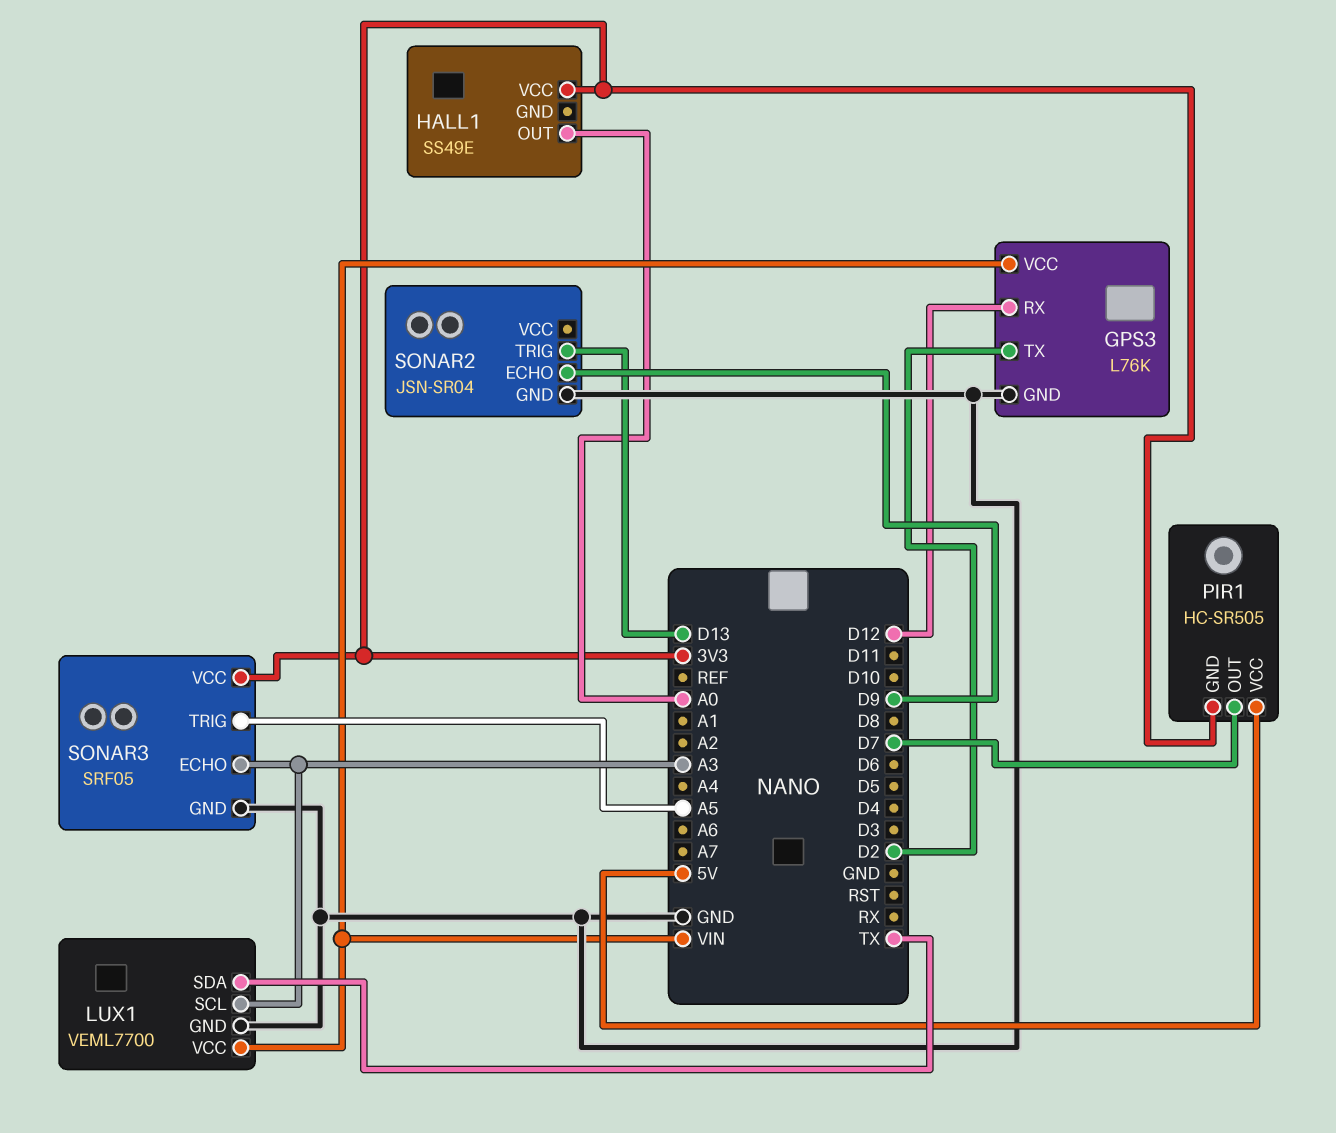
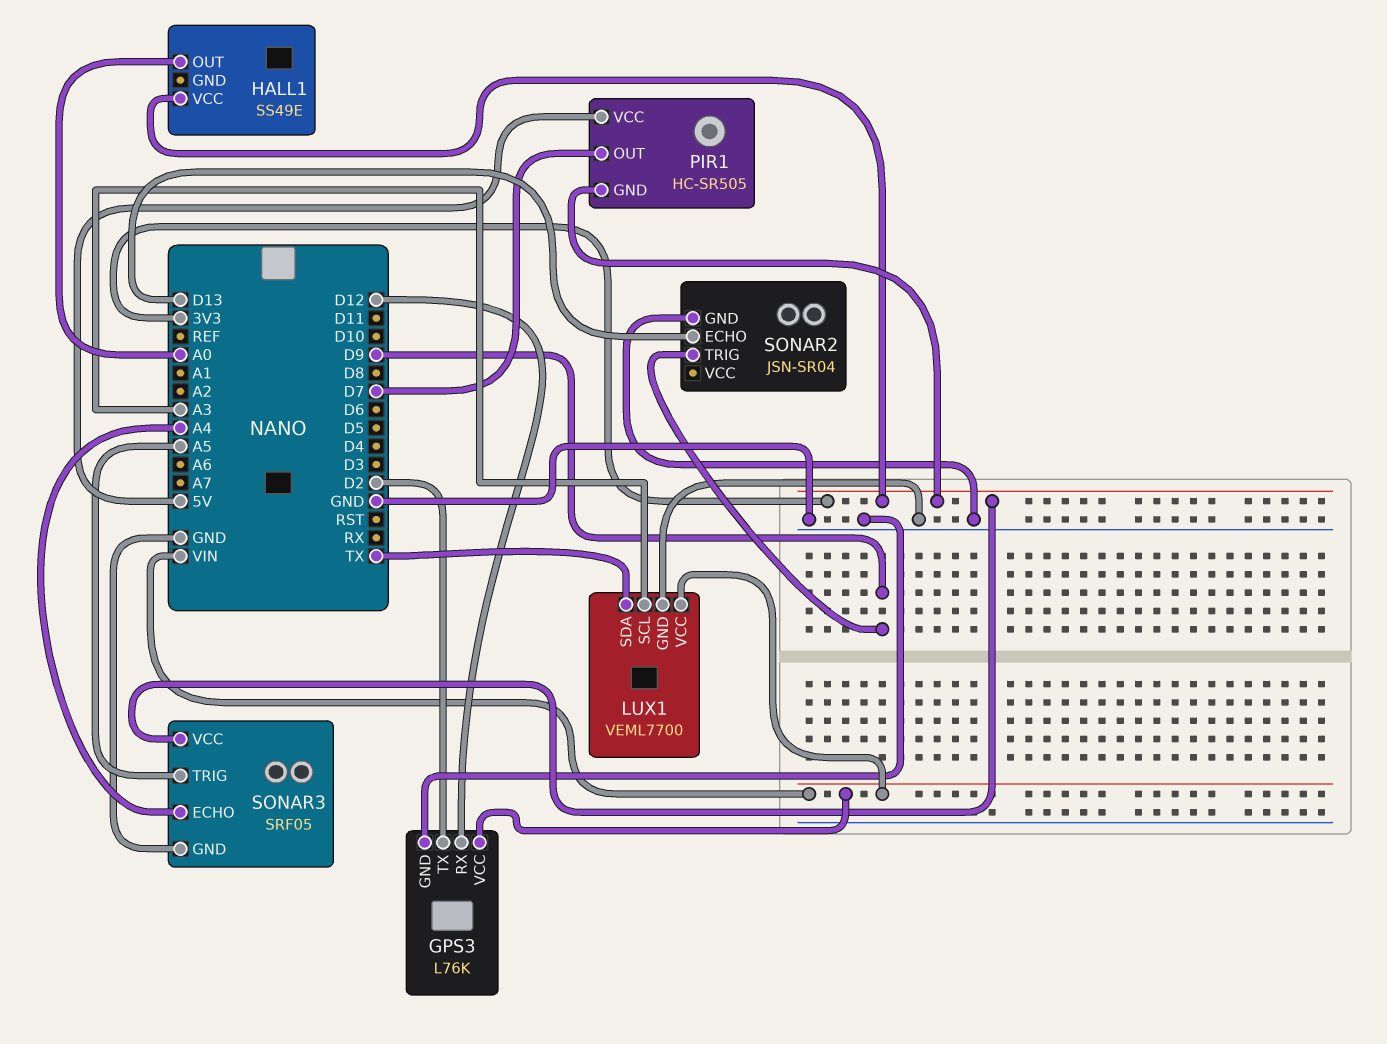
SONAR2 pin ECHO: D9 -> D13
SONAR2 pin TRIG: D13 -> D9
SONAR3 pin ECHO: A3 -> A4

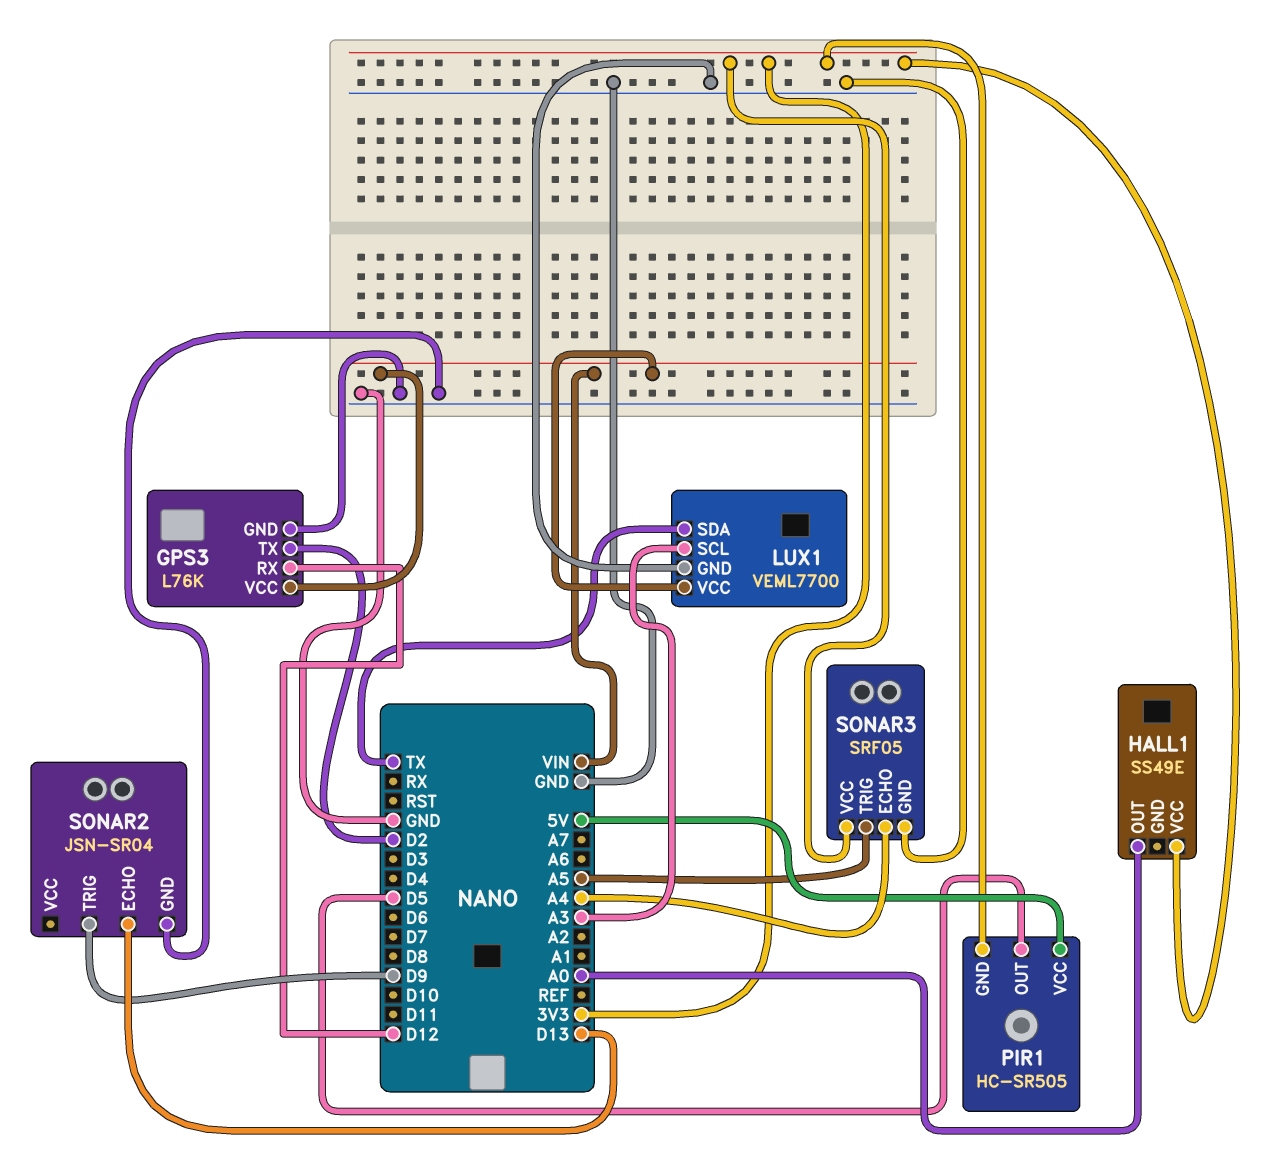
PIR1 pin OUT: D7 -> D5

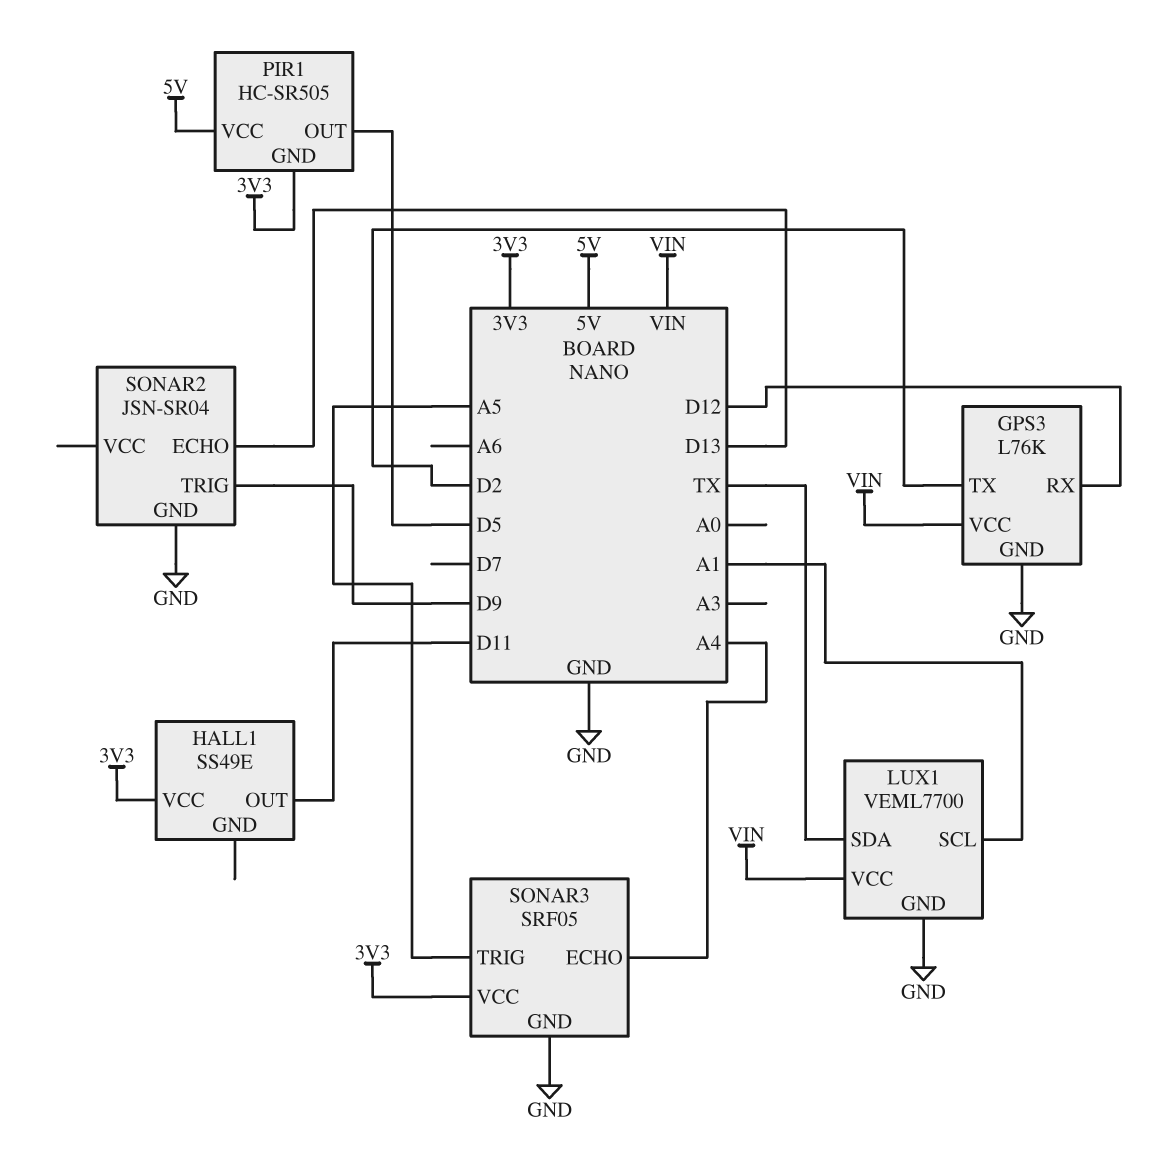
HALL1 pin OUT: A0 -> D11
LUX1 pin SCL: A3 -> A1

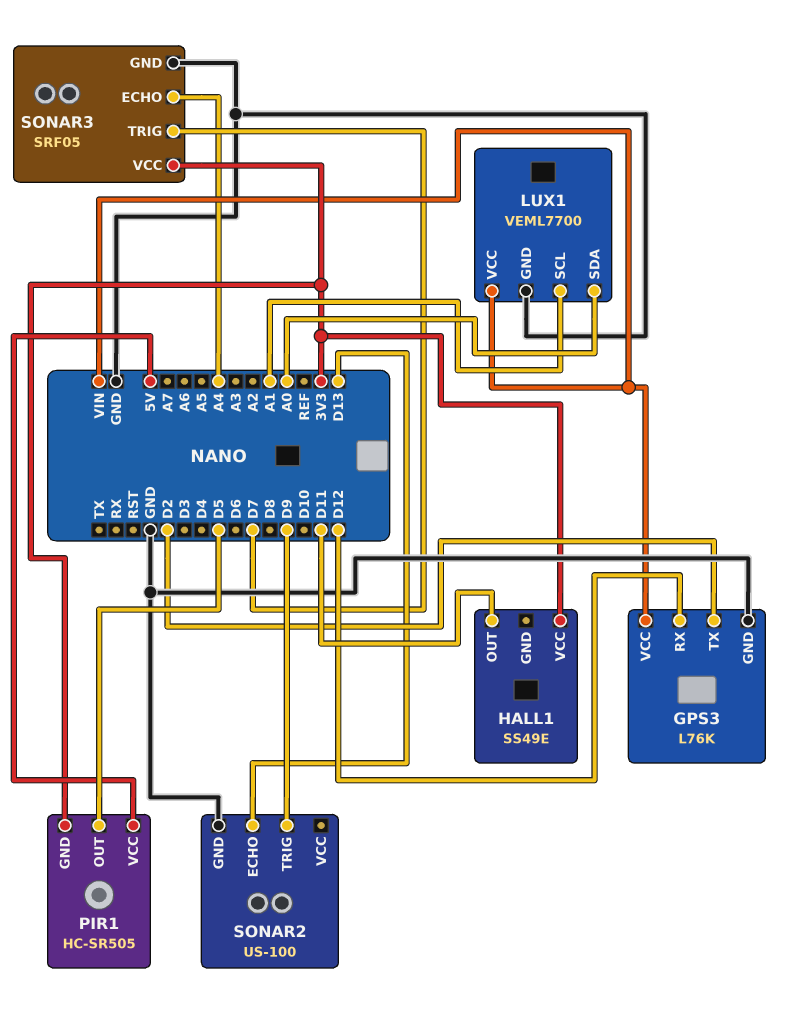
LUX1 pin SDA: TX -> A0
SONAR2: JSN-SR04 -> US-100
SONAR3 pin TRIG: A5 -> D7

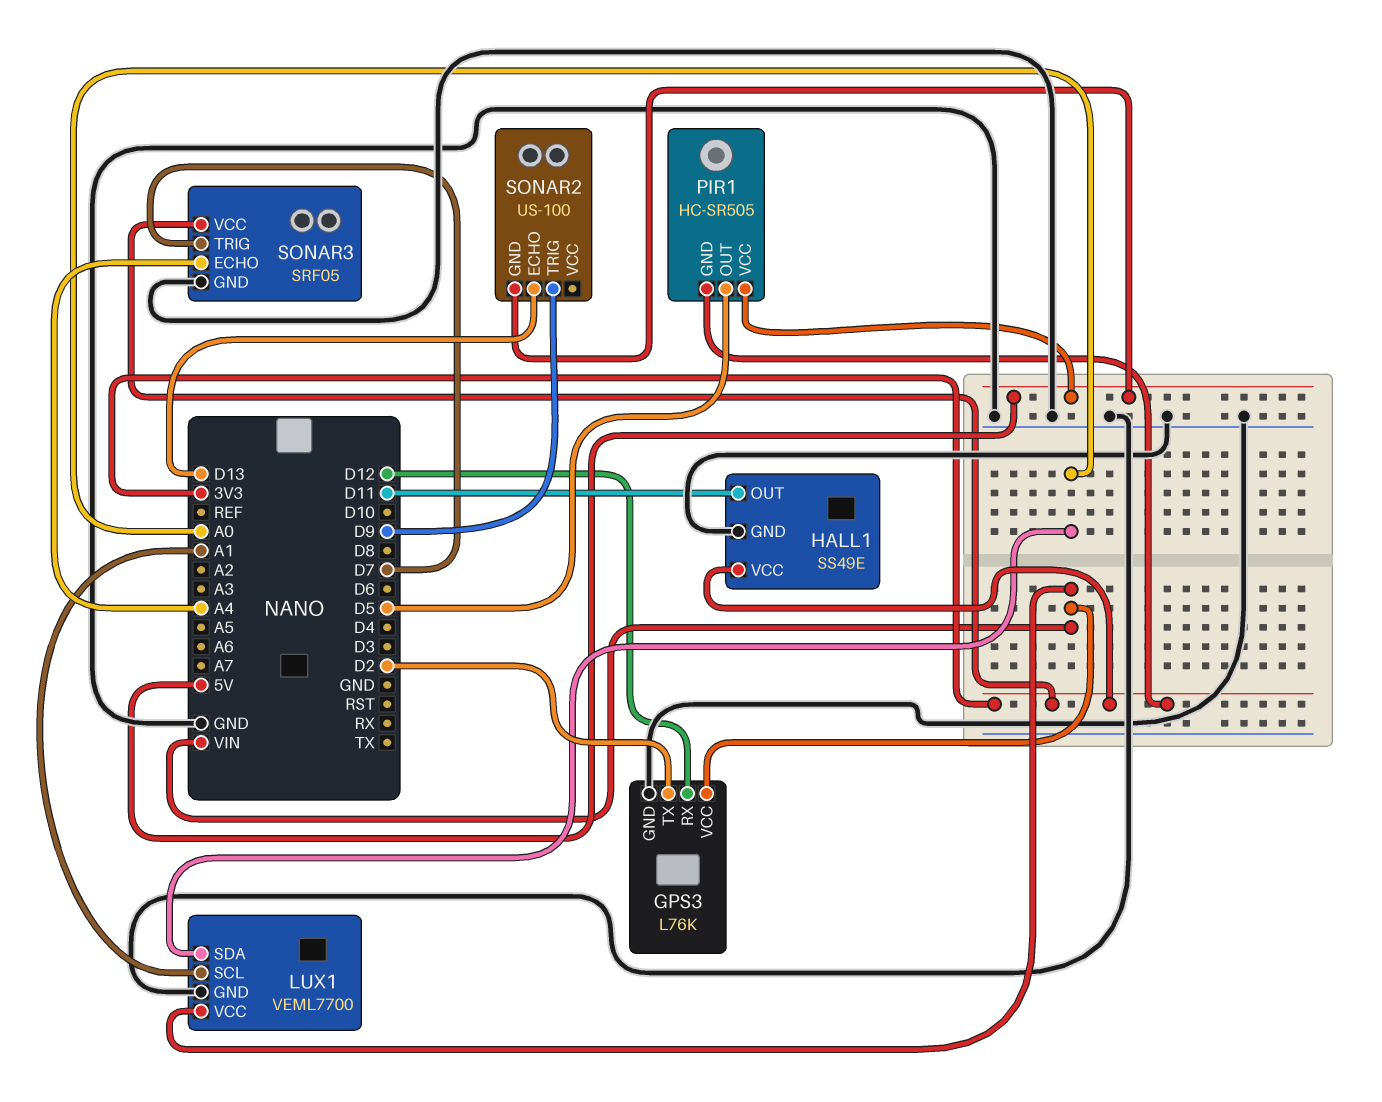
HALL1 pin GND: none -> GND
SONAR2 pin GND: GND -> 5V

